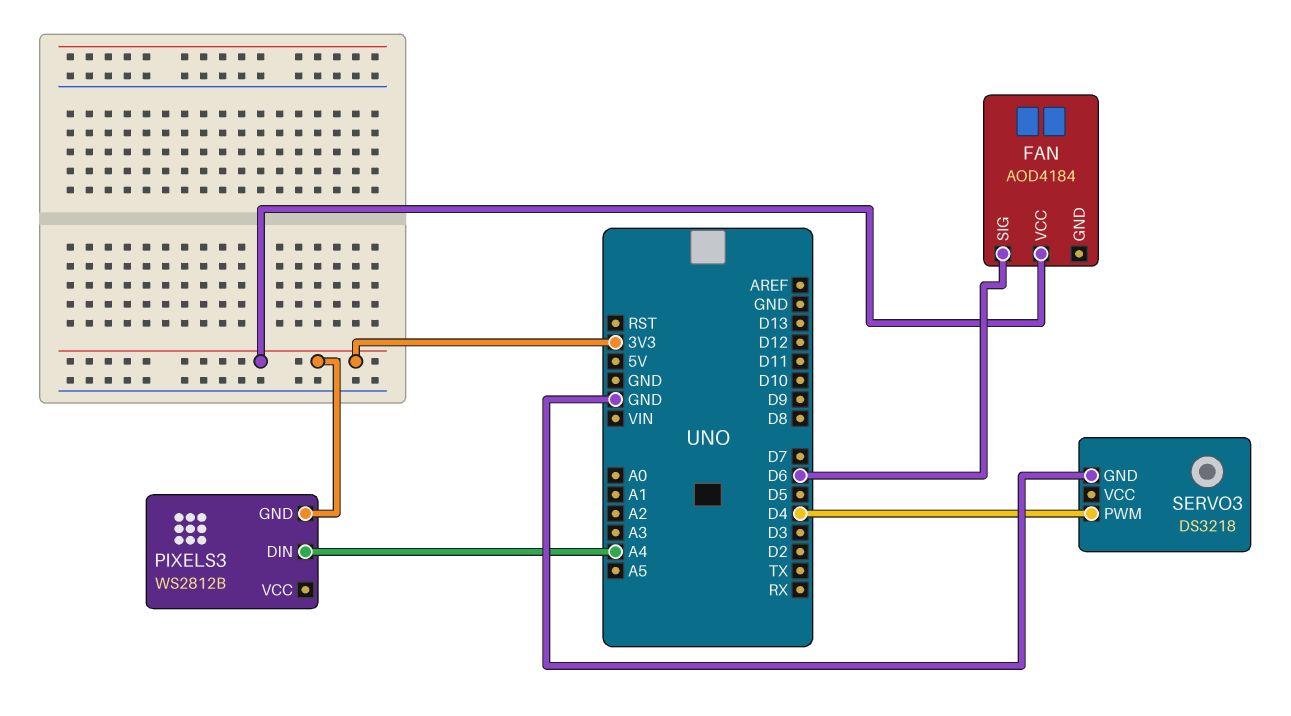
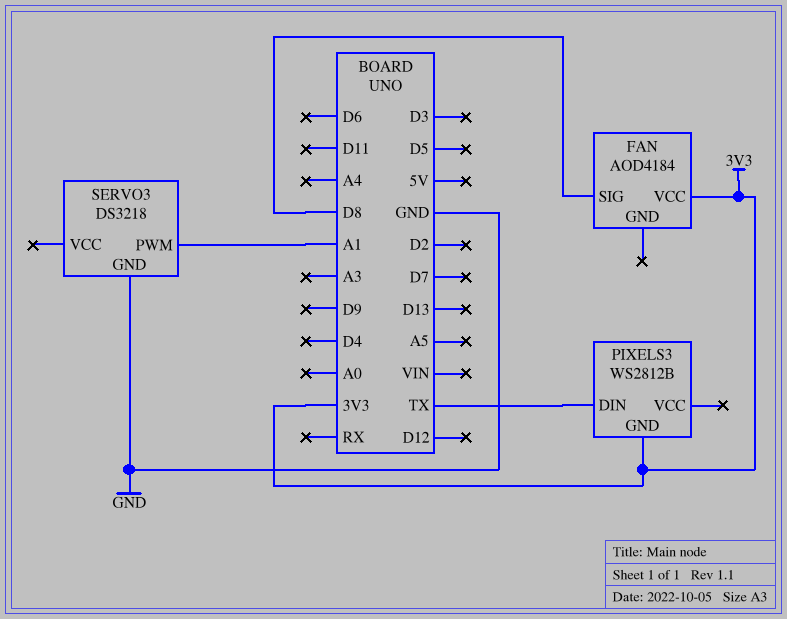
FAN pin SIG: D6 -> D8
PIXELS3 pin DIN: A4 -> TX
SERVO3 pin PWM: D4 -> A1

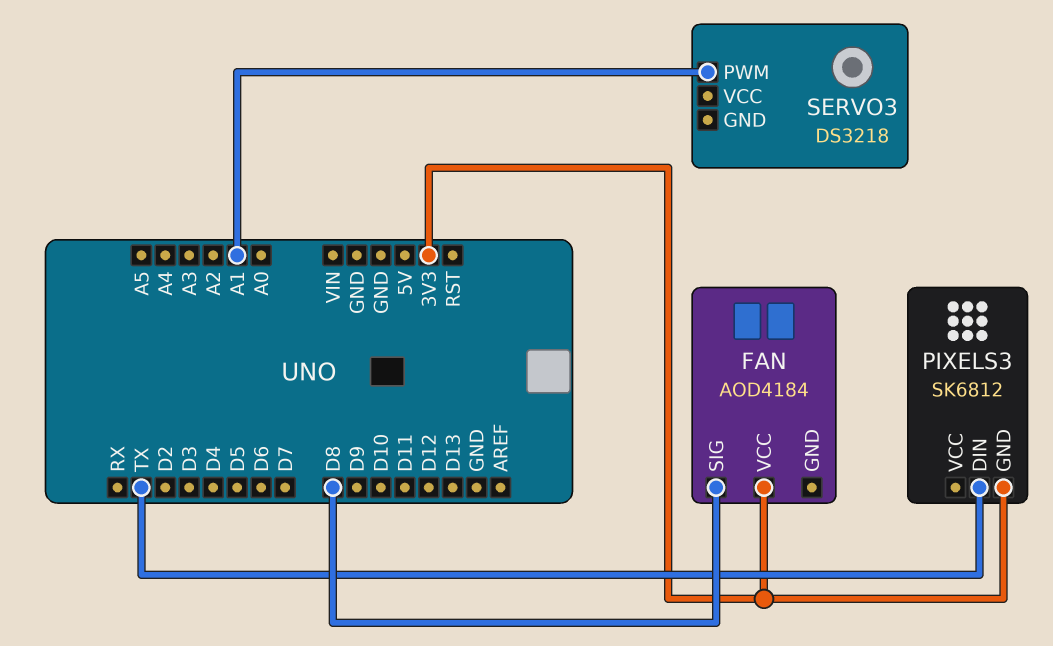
PIXELS3: WS2812B -> SK6812
SERVO3 pin GND: GND -> none

